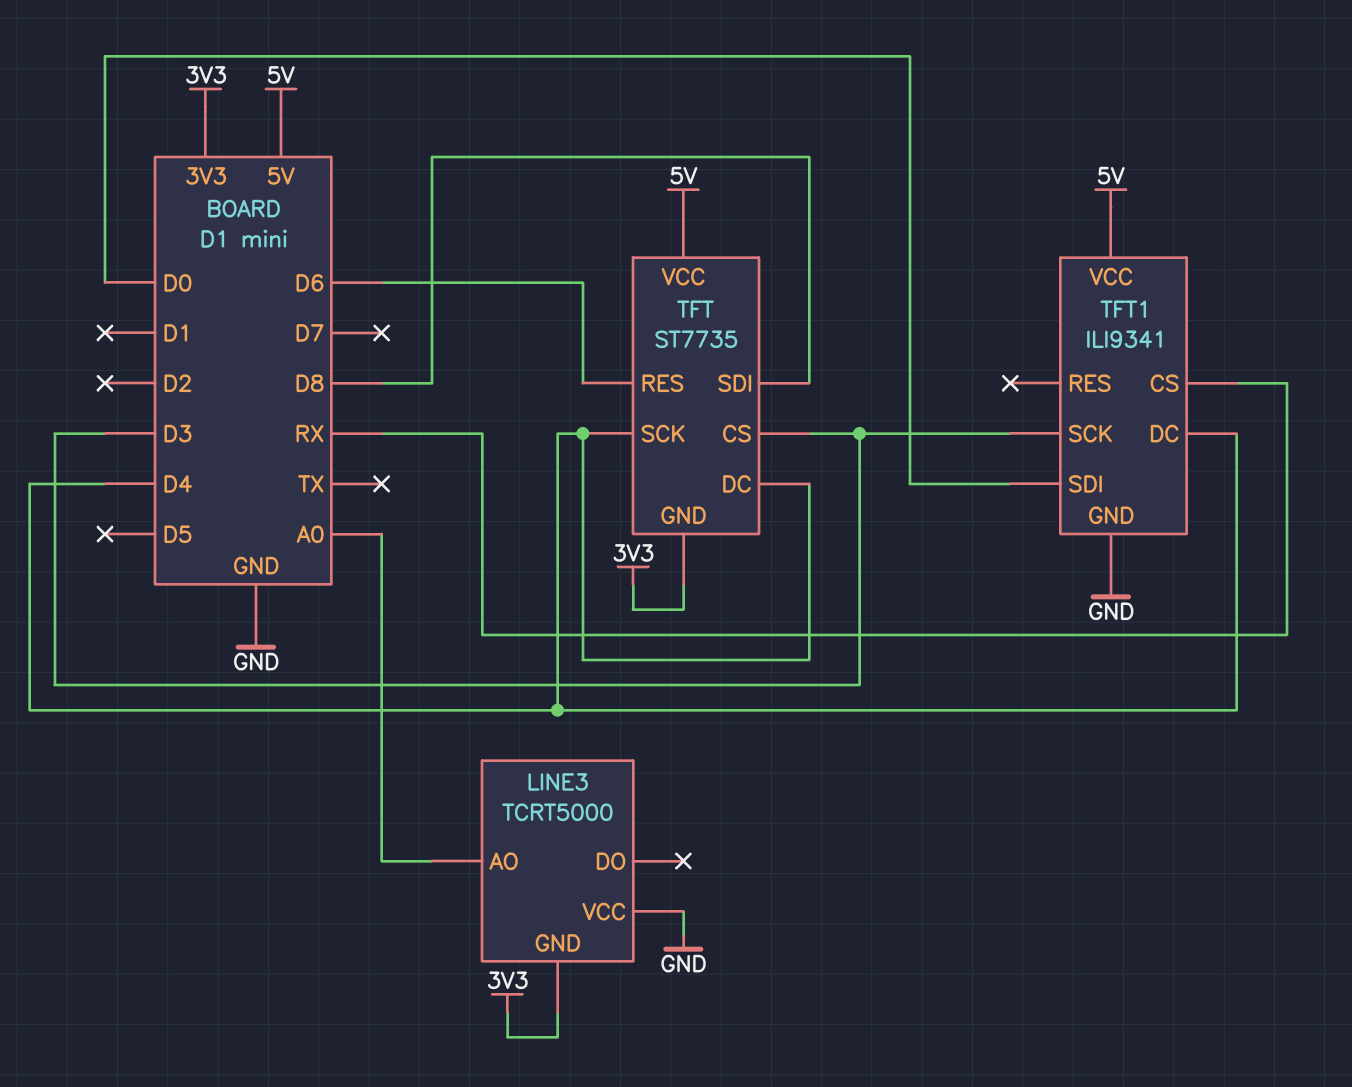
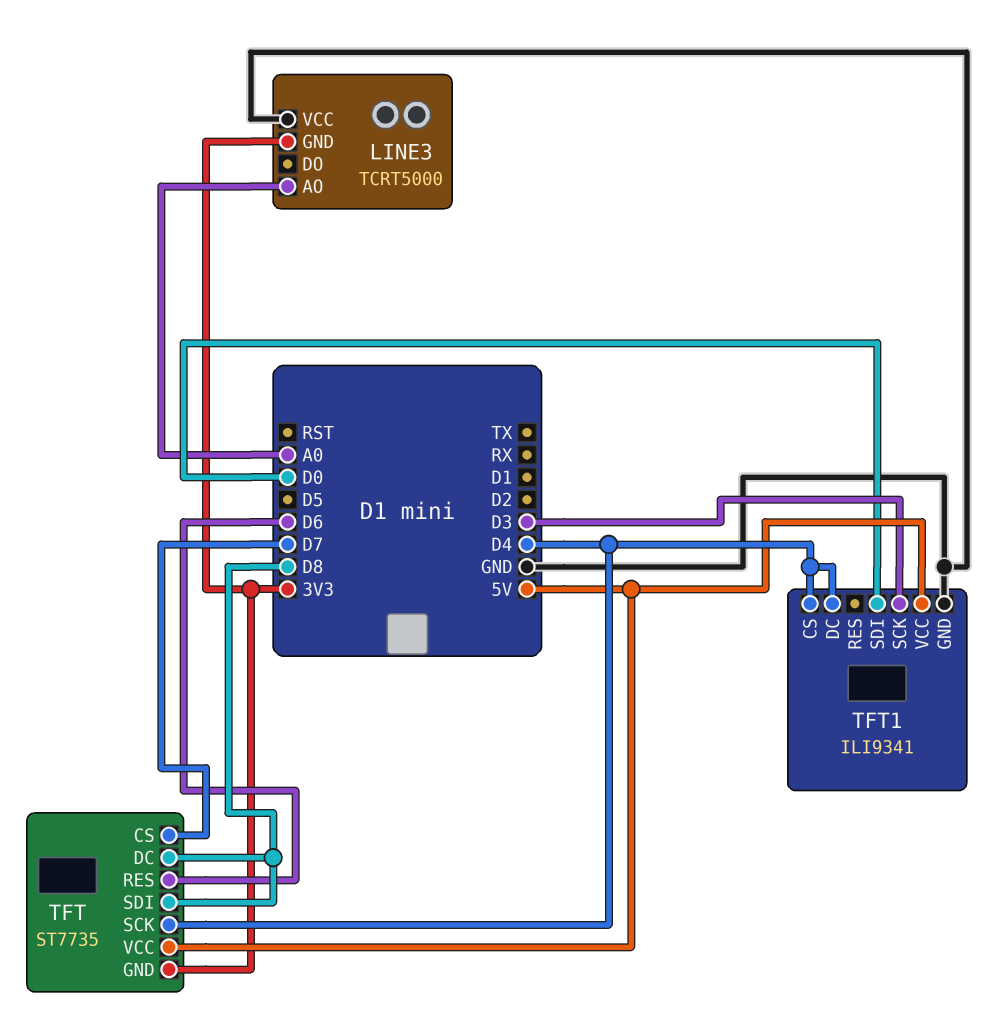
TFT pin CS: D3 -> D7
TFT pin DC: D4 -> D8
TFT1 pin CS: RX -> D4

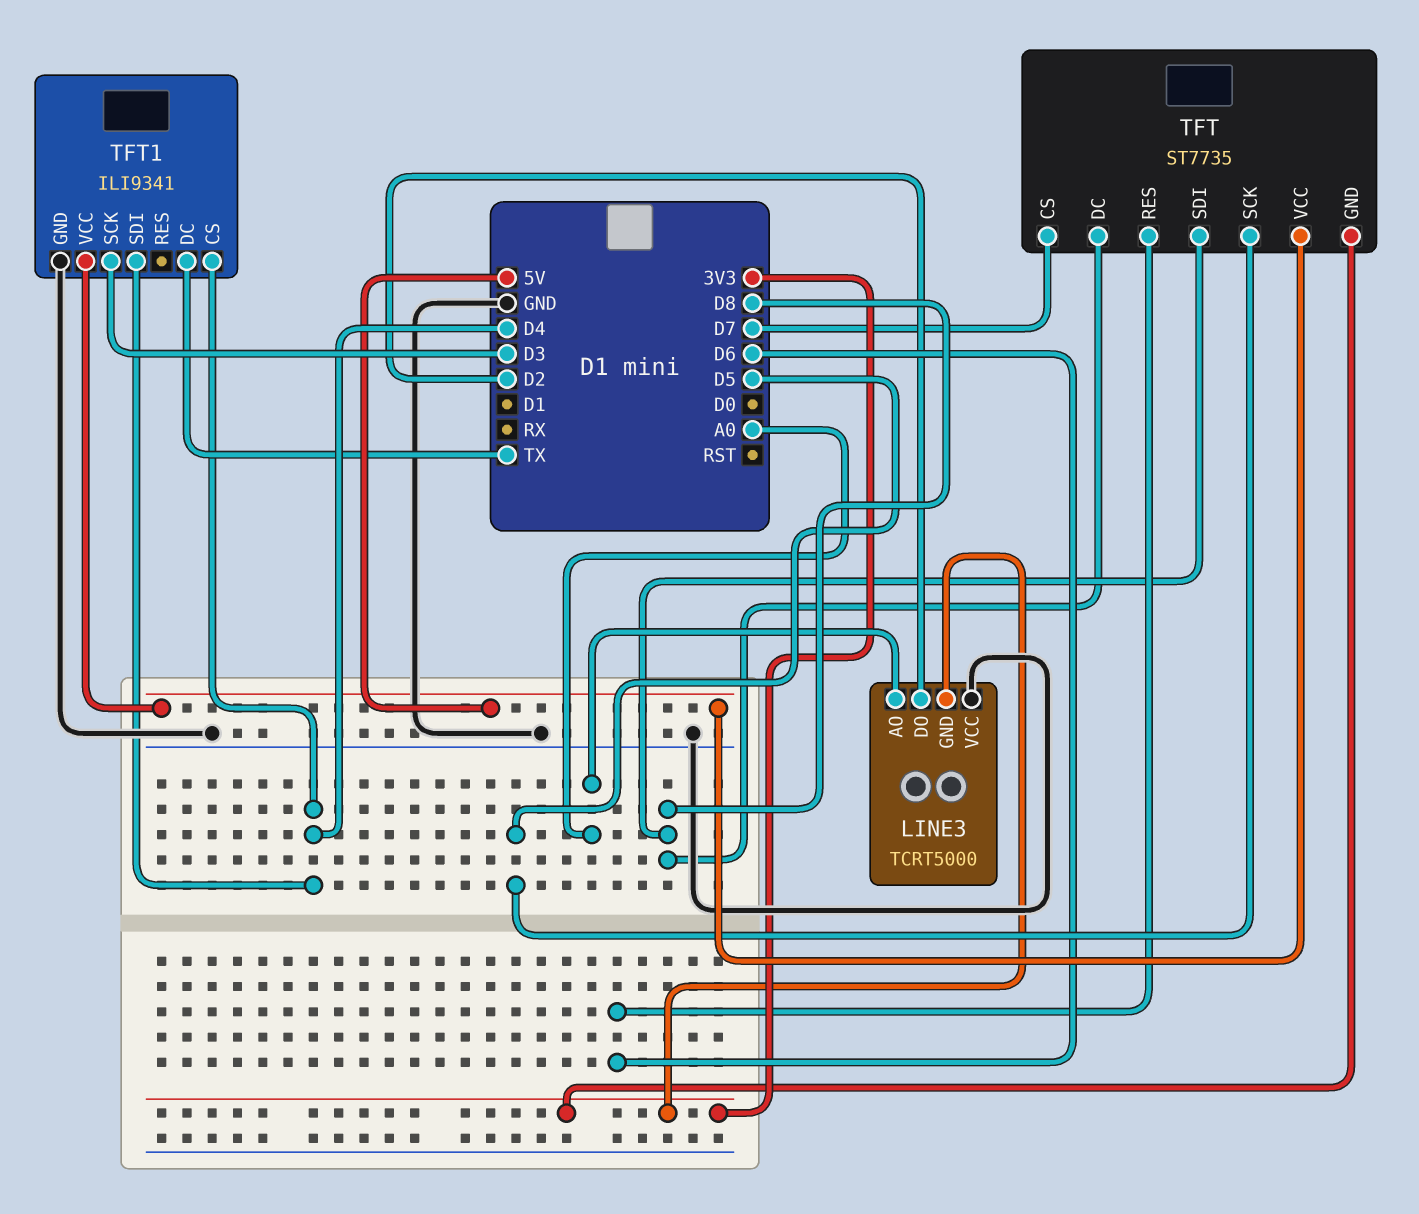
LINE3 pin DO: none -> D2
TFT pin SCK: D4 -> D5
TFT1 pin DC: D4 -> TX
TFT1 pin SDI: D0 -> D4

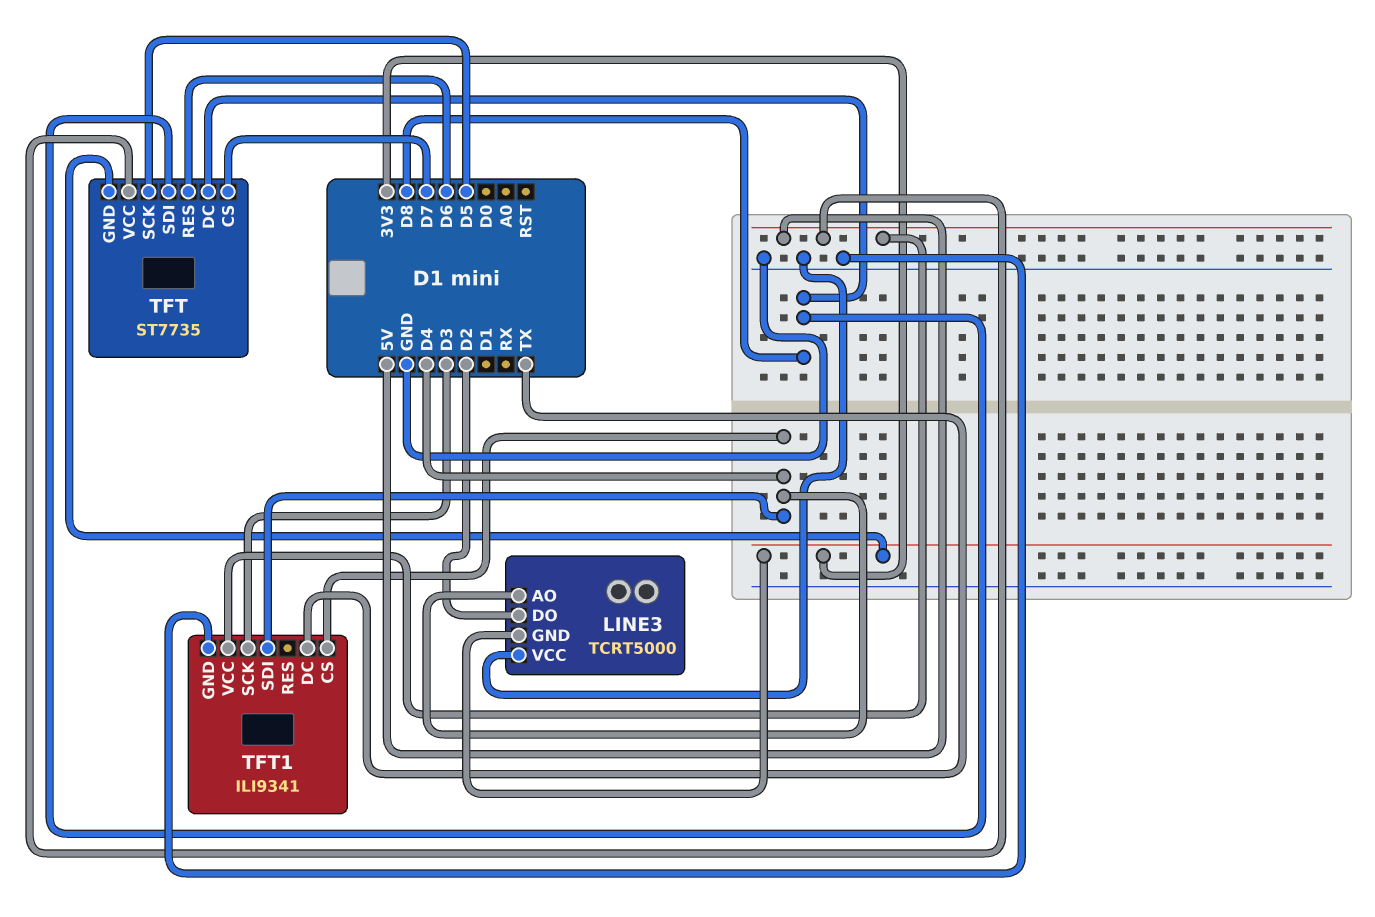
LINE3 pin AO: A0 -> D4

